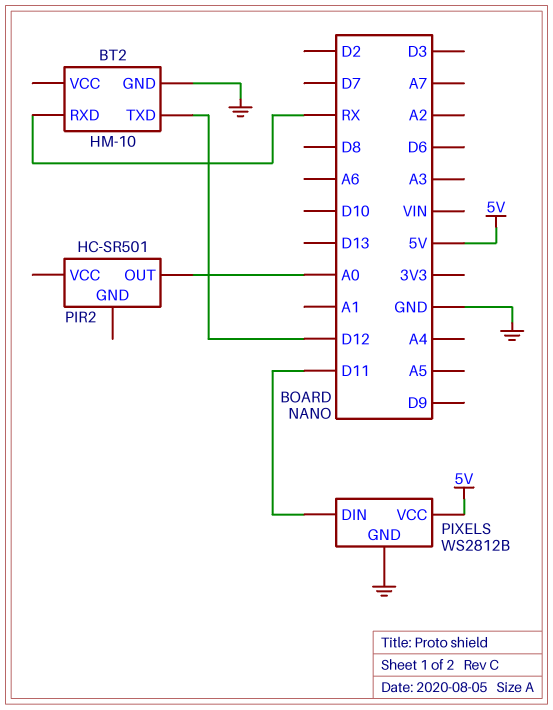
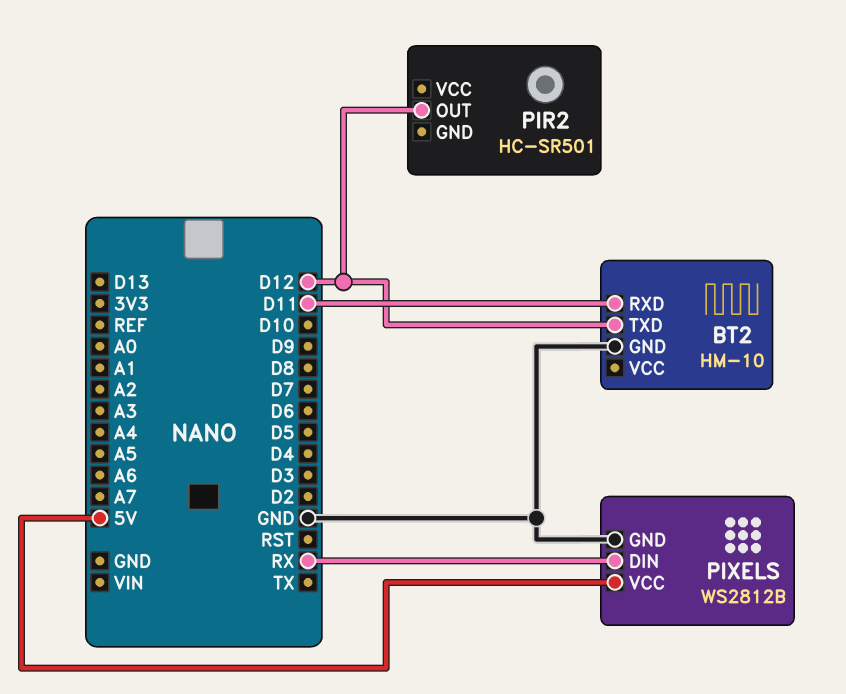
BT2 pin RXD: RX -> D11
PIR2 pin OUT: A0 -> D12
PIXELS pin DIN: D11 -> RX

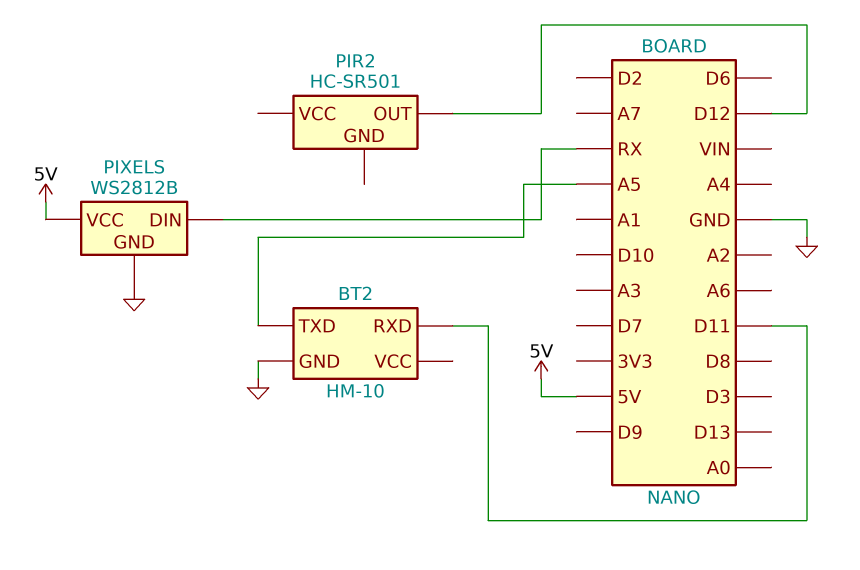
BT2 pin TXD: D12 -> A5

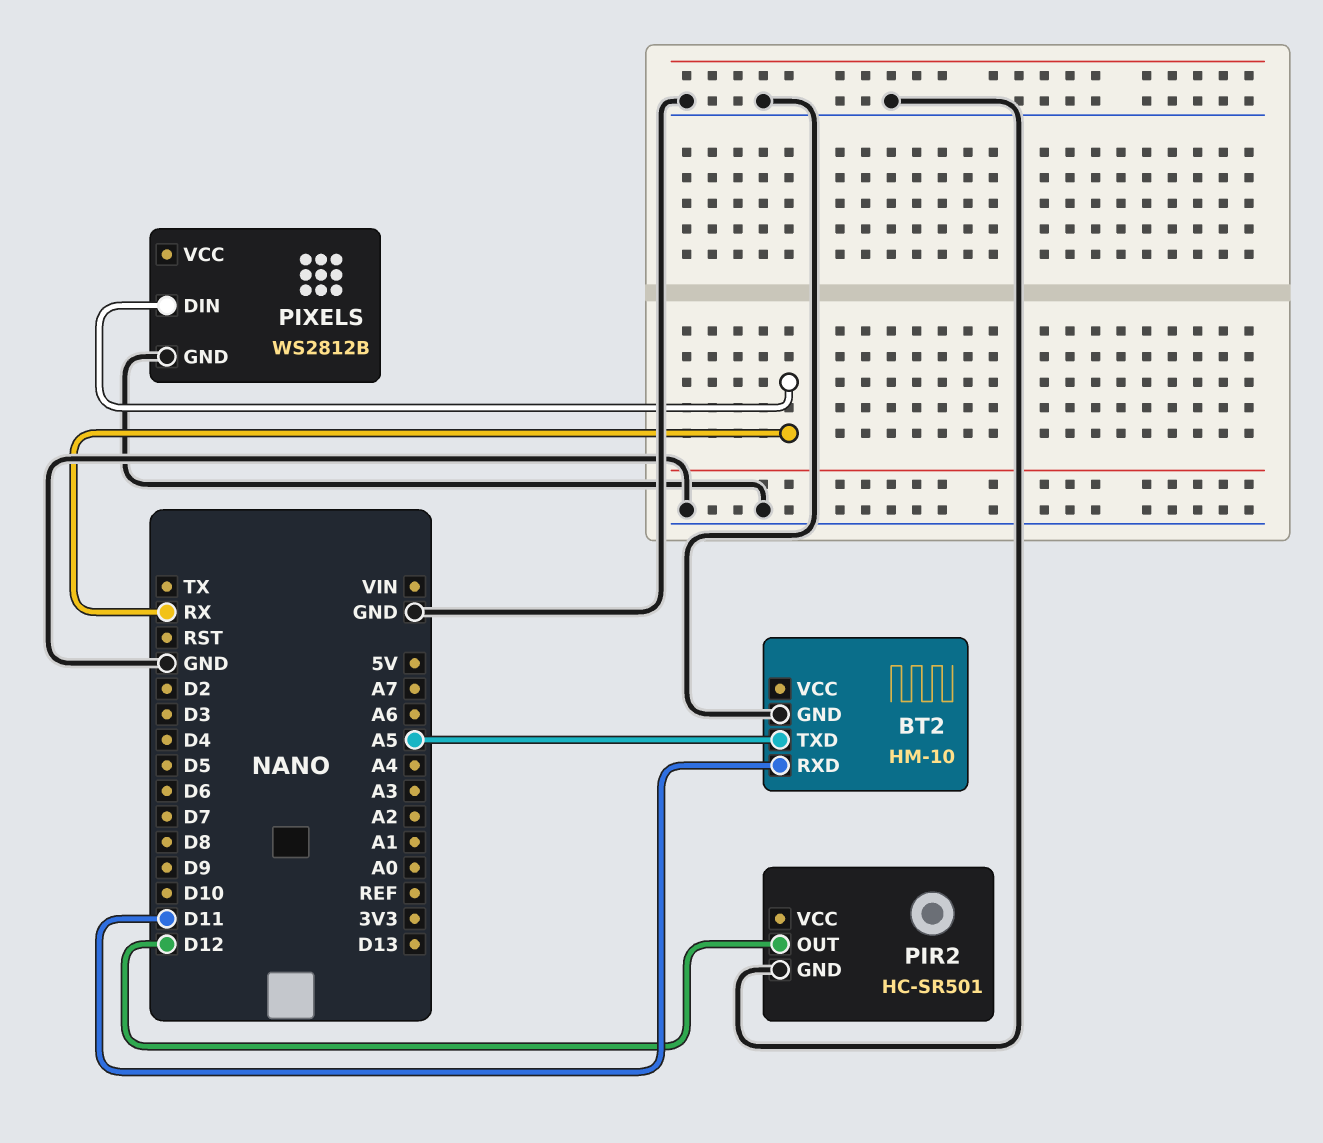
PIR2 pin GND: none -> GND
PIXELS pin VCC: 5V -> none

